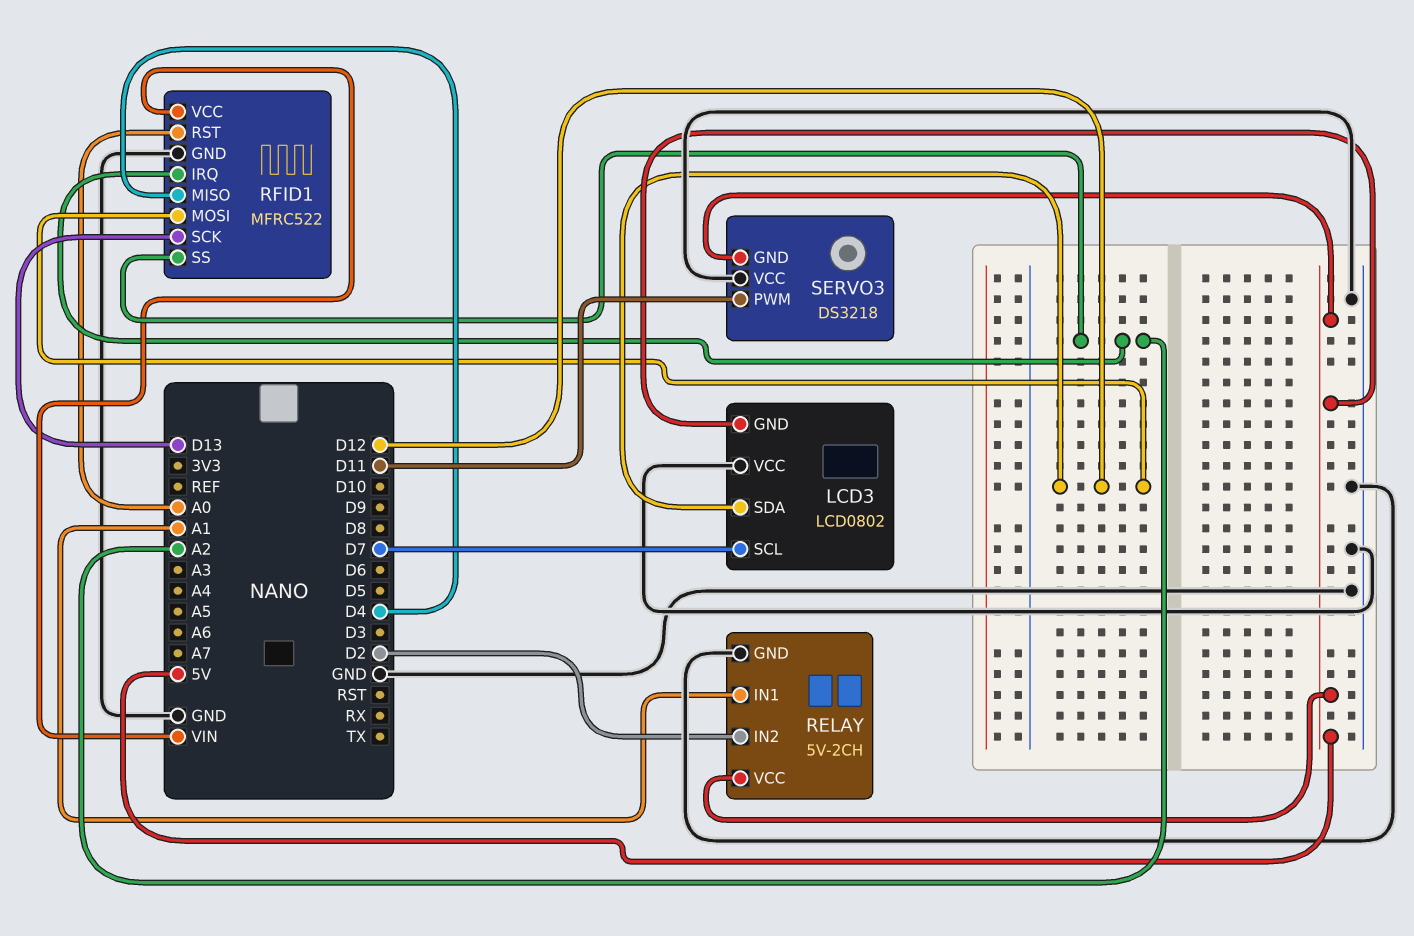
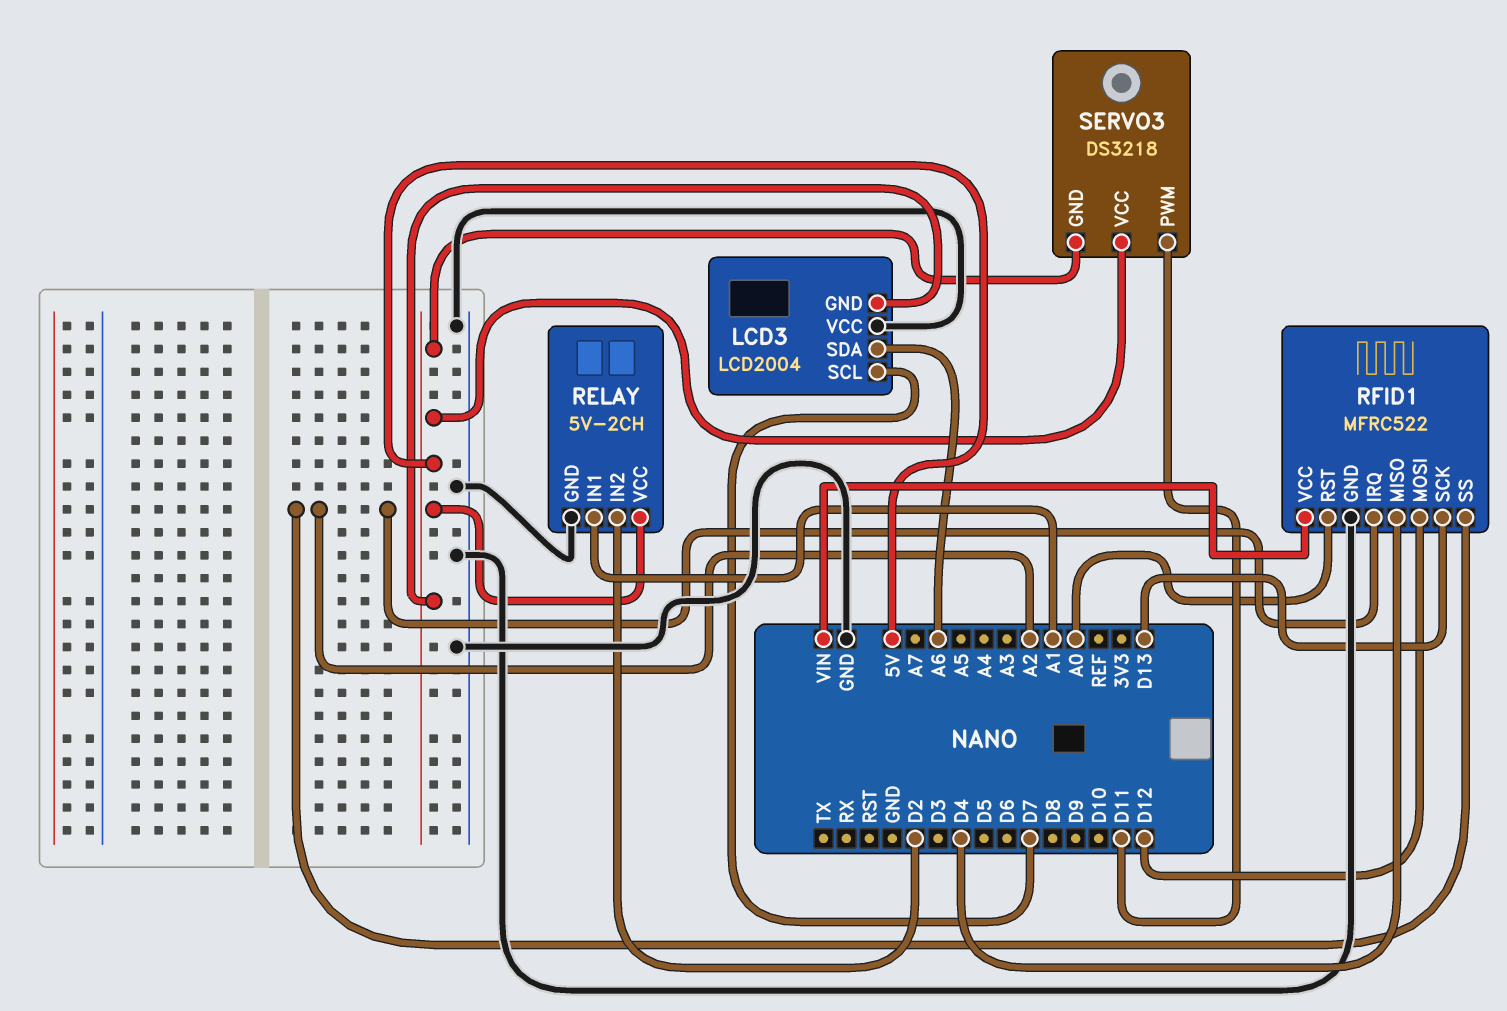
LCD3: LCD0802 -> LCD2004
LCD3 pin SDA: D12 -> A6
SERVO3 pin VCC: GND -> 5V

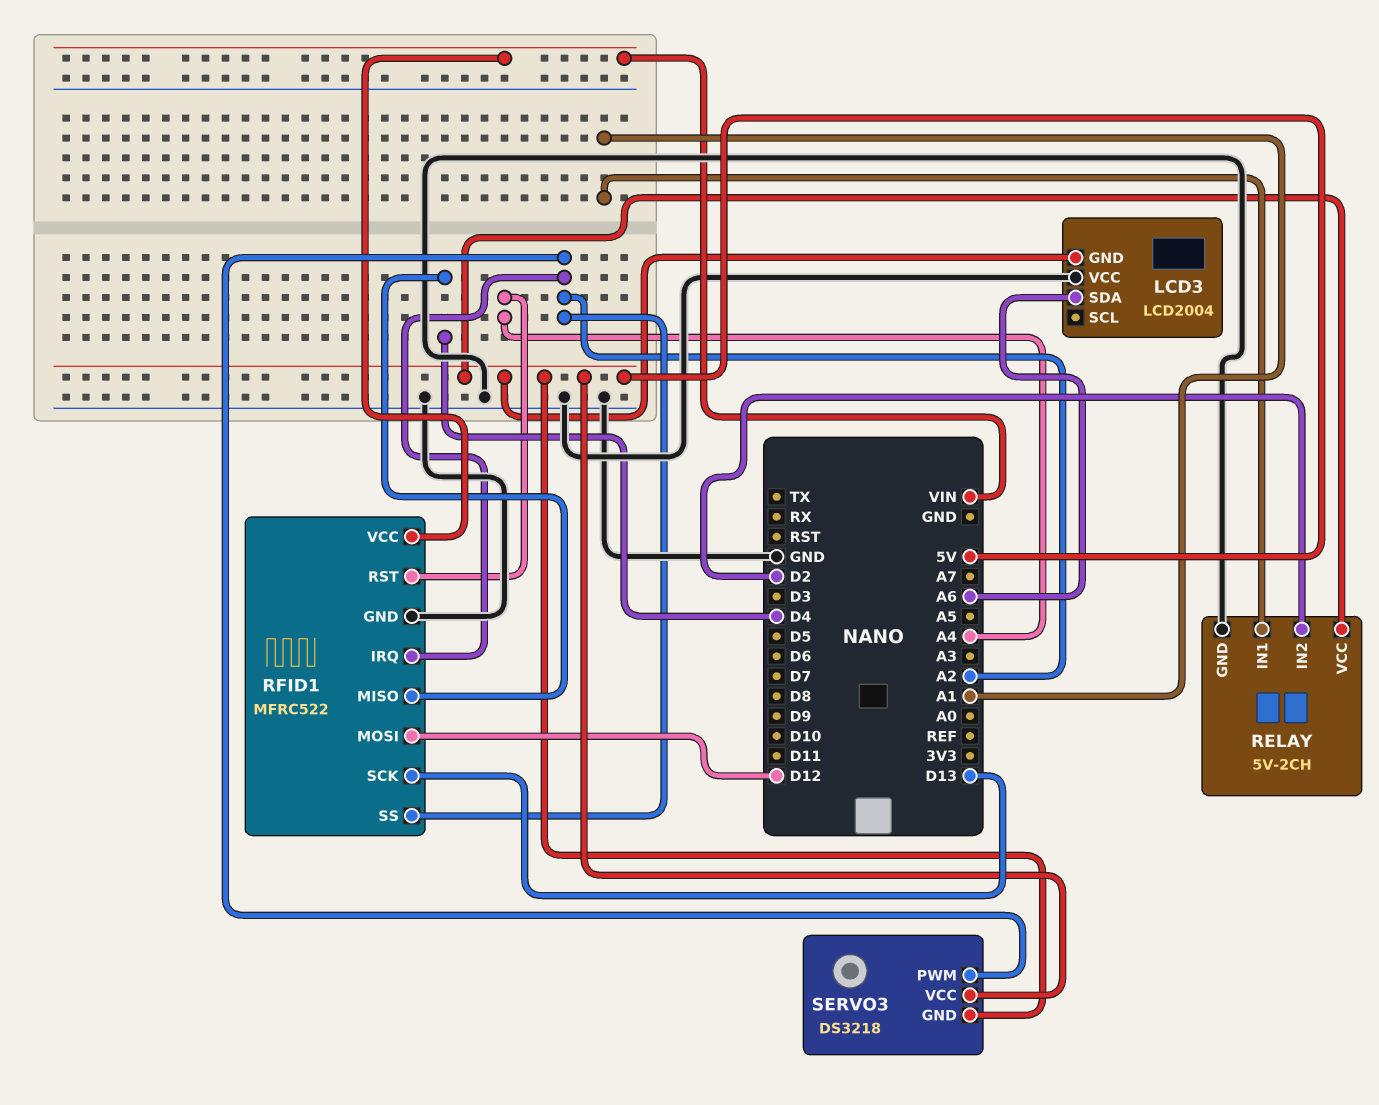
LCD3 pin SCL: D7 -> none
RFID1 pin RST: A0 -> A4
SERVO3 pin PWM: D11 -> A2

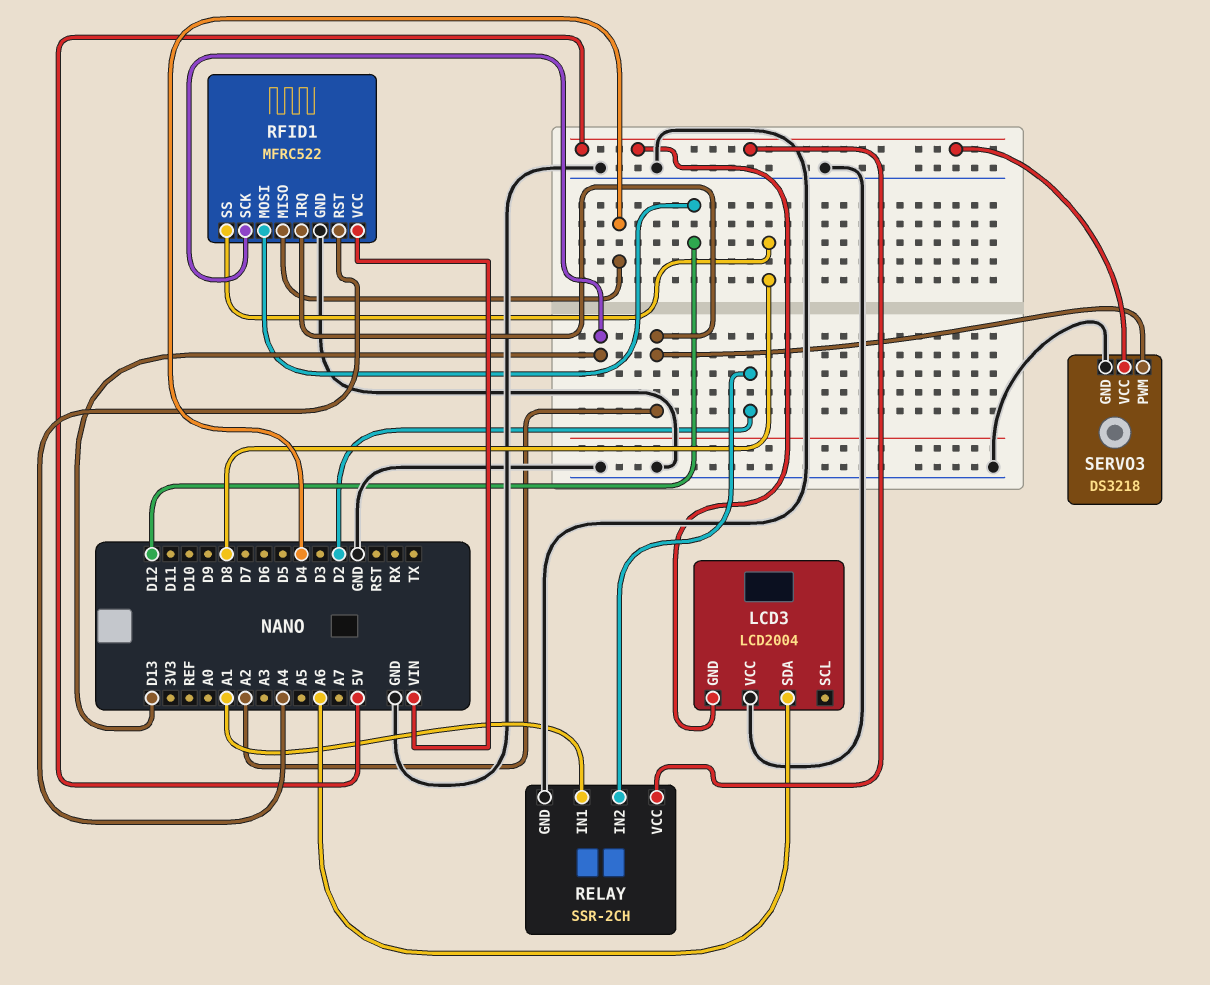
RELAY: 5V-2CH -> SSR-2CH
RFID1 pin SS: A2 -> D8
SERVO3 pin GND: 5V -> GND

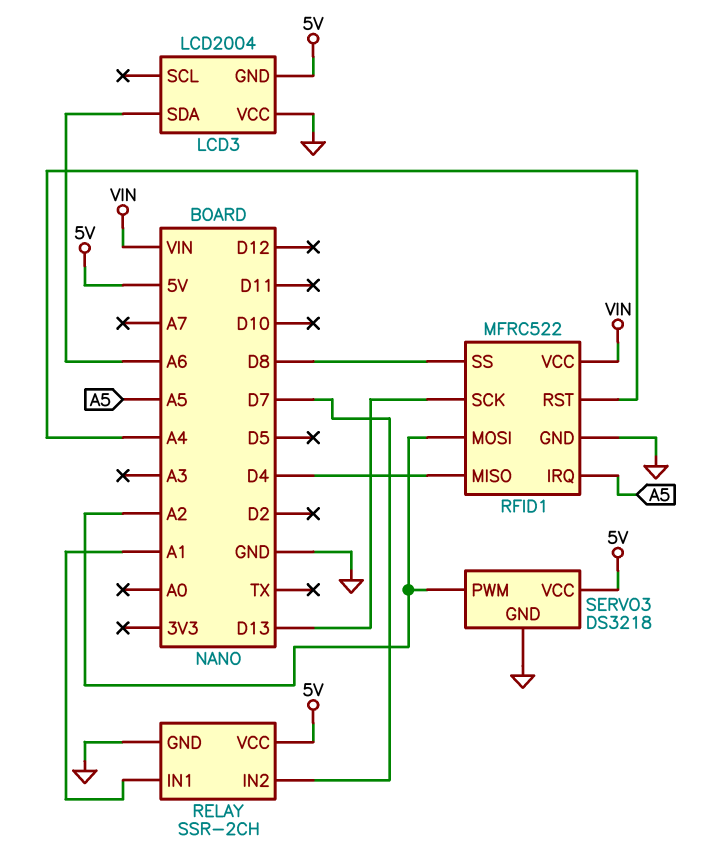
RELAY pin IN2: D2 -> D7
RFID1 pin IRQ: A2 -> A5
RFID1 pin MOSI: D12 -> A2

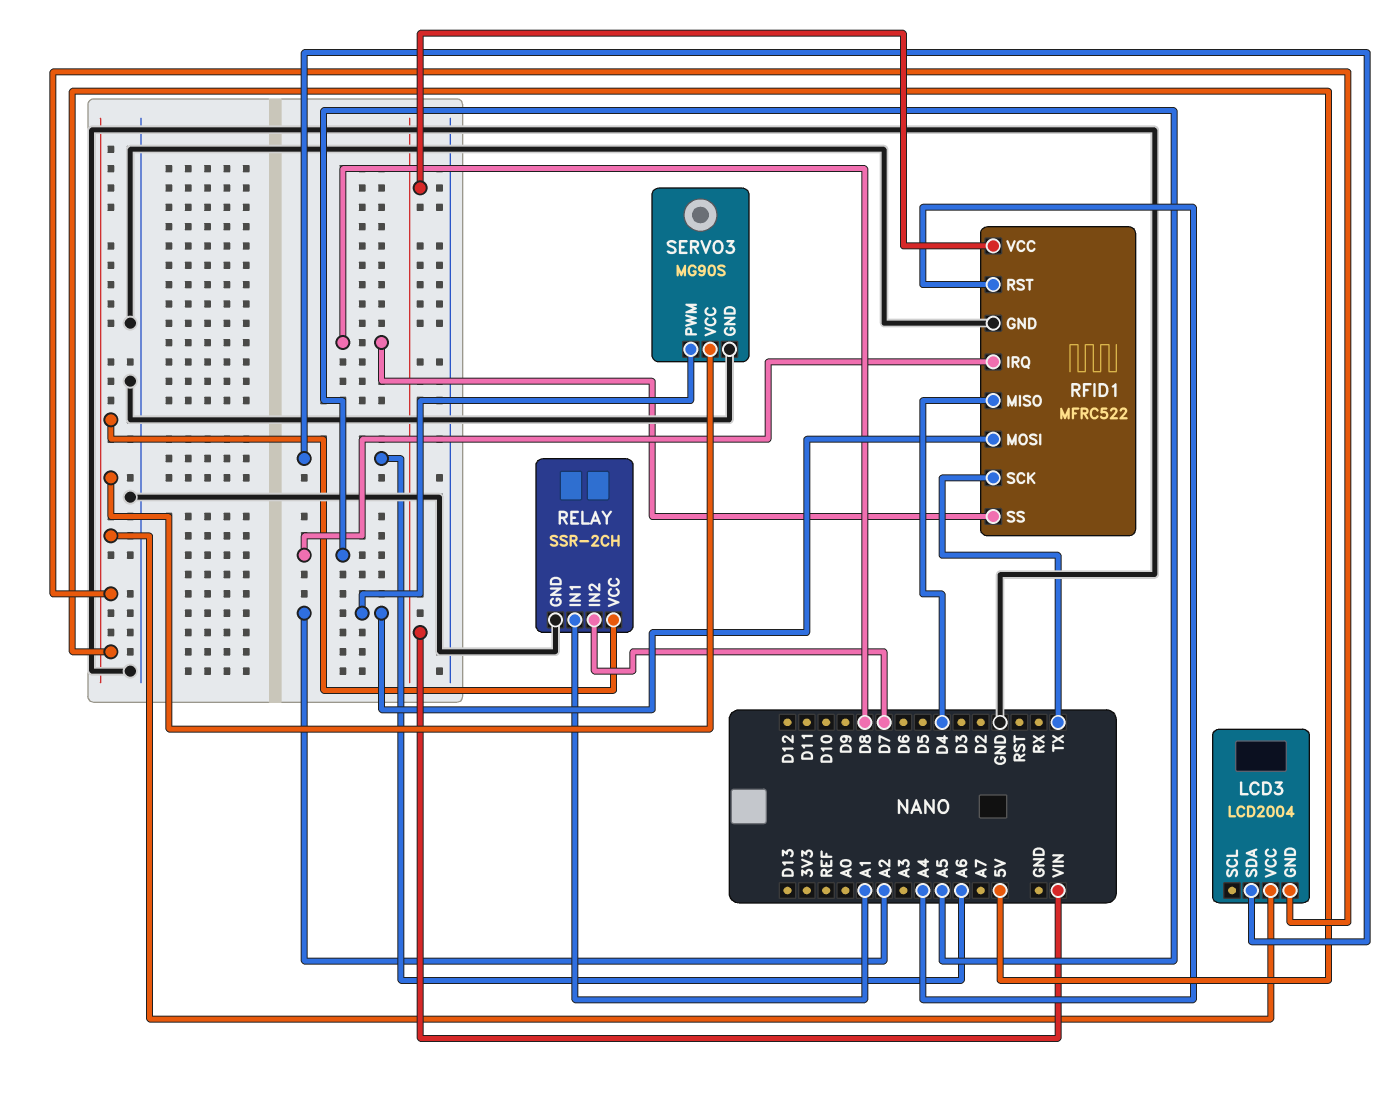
LCD3 pin VCC: GND -> 5V
RFID1 pin SCK: D13 -> TX
SERVO3: DS3218 -> MG90S

